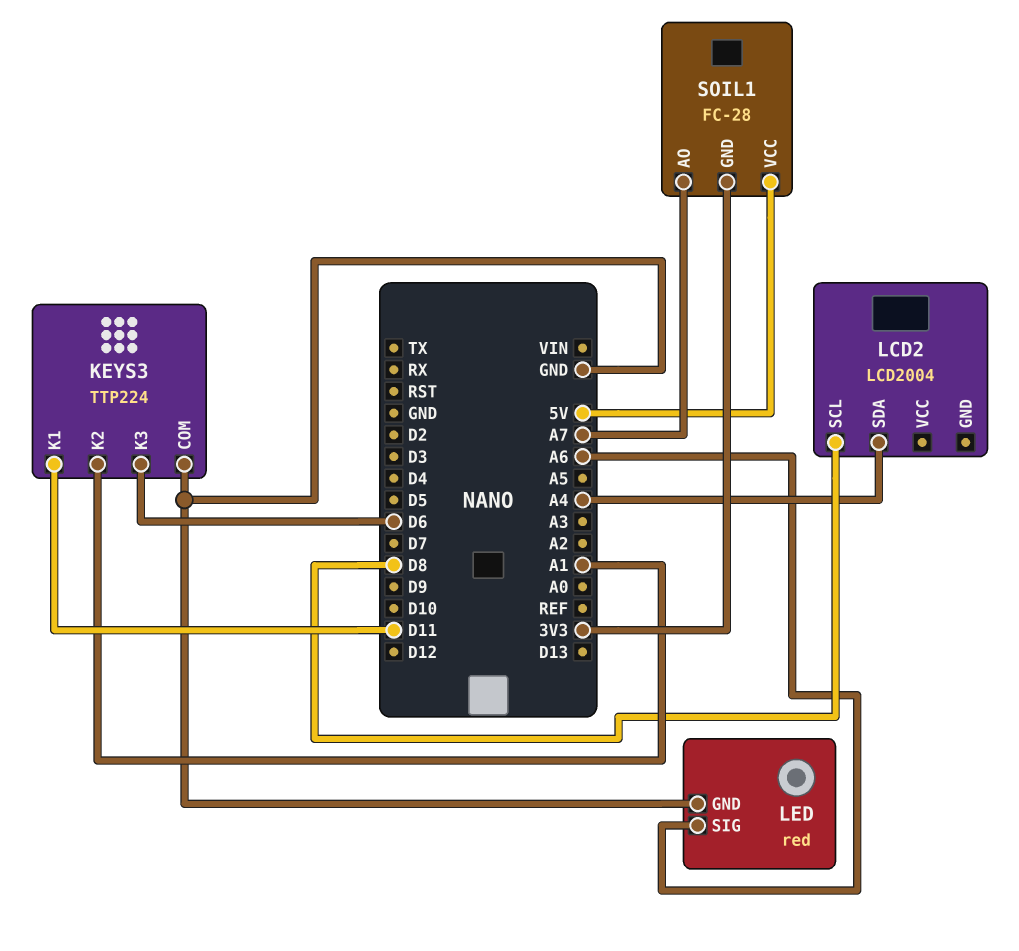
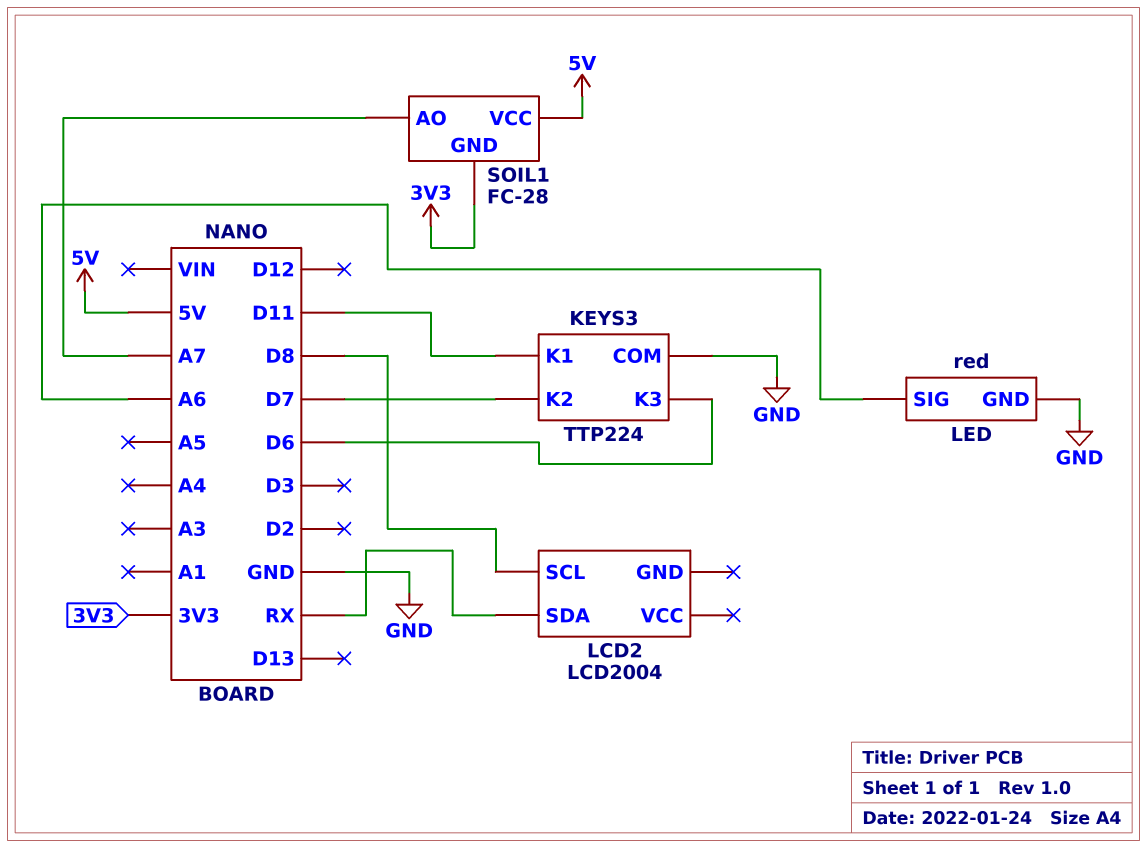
KEYS3 pin K2: A1 -> D7
LCD2 pin SDA: A4 -> RX

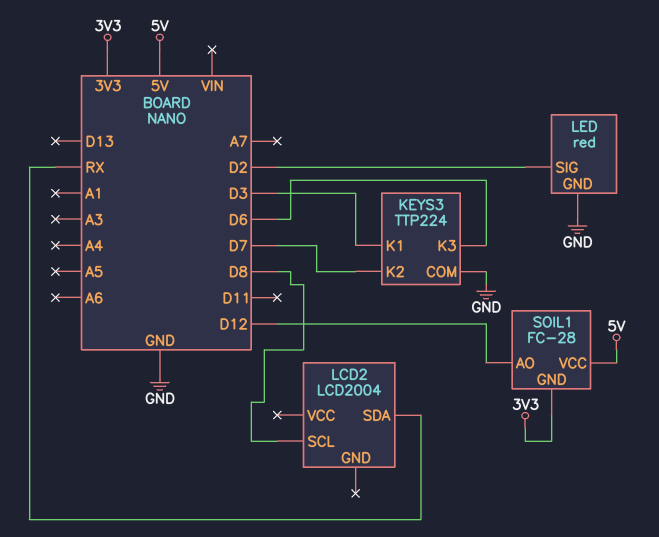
KEYS3 pin K1: D11 -> D3
LED pin SIG: A6 -> D2
SOIL1 pin AO: A7 -> D12

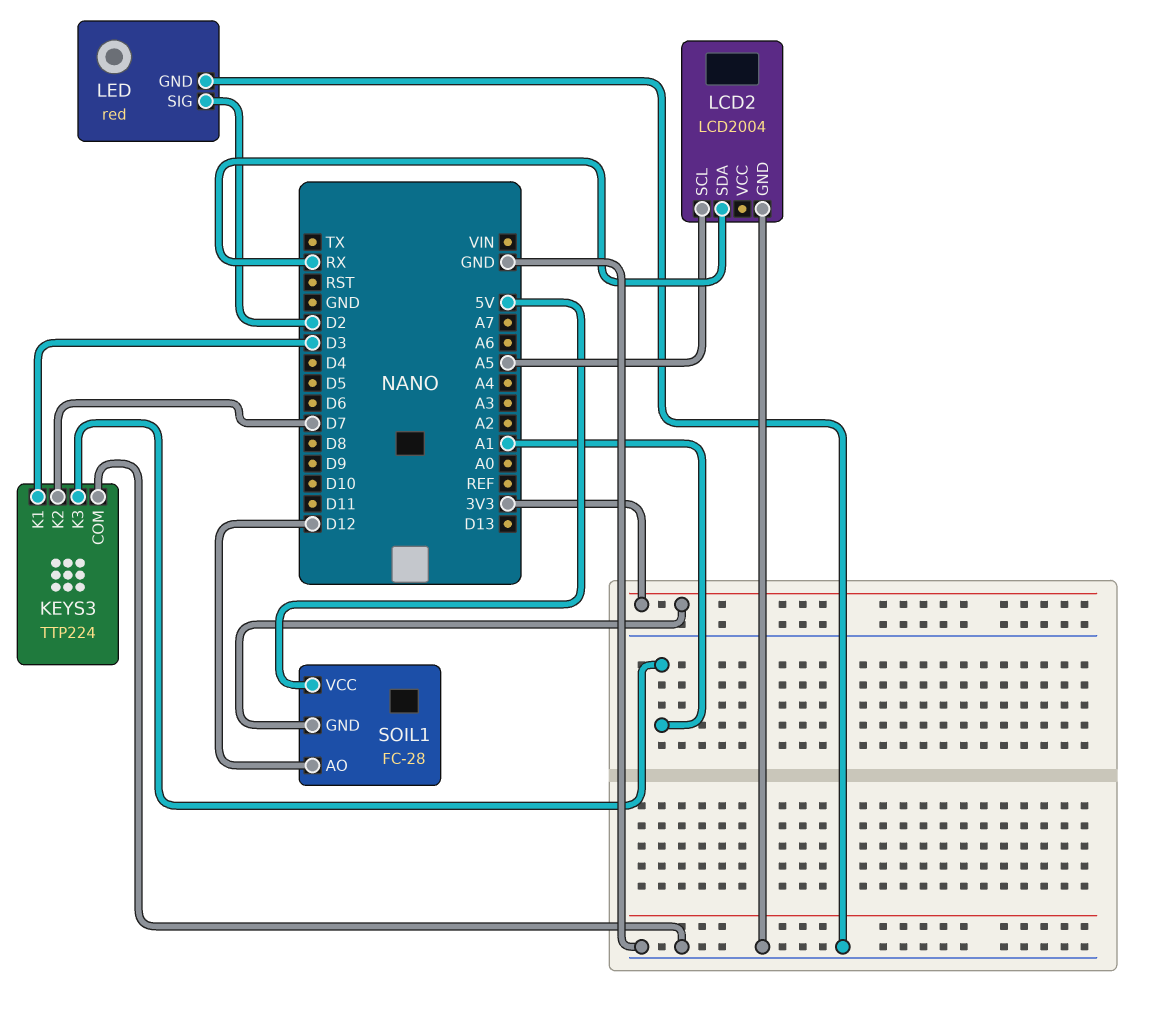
KEYS3 pin K3: D6 -> A1
LCD2 pin GND: none -> GND
LCD2 pin SCL: D8 -> A5

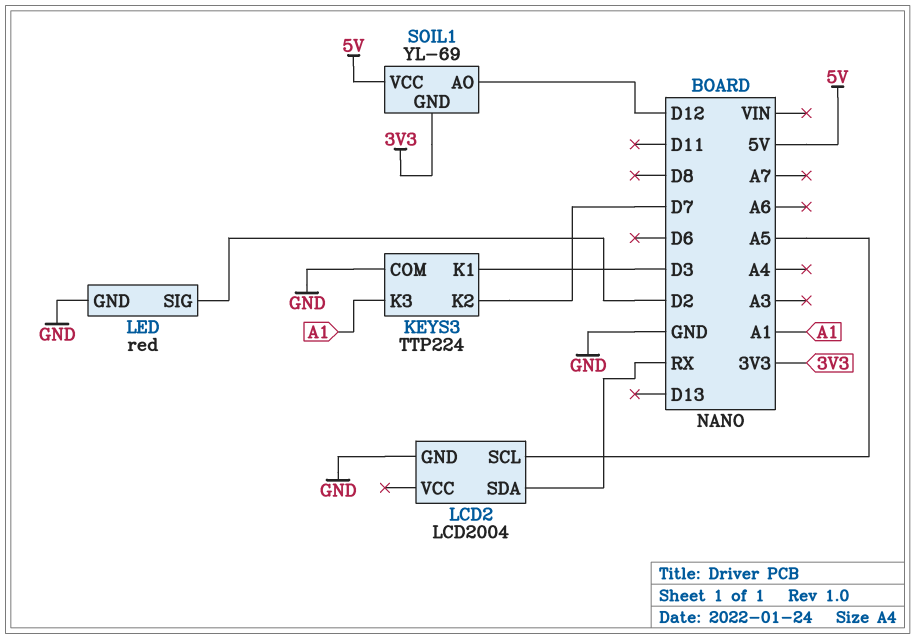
SOIL1: FC-28 -> YL-69

